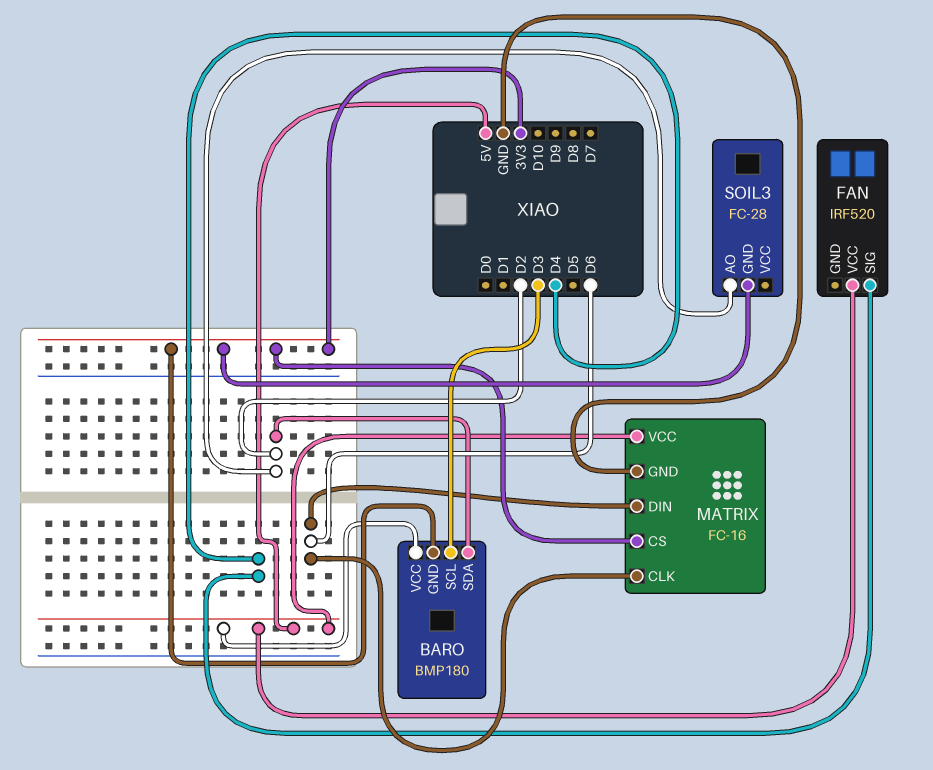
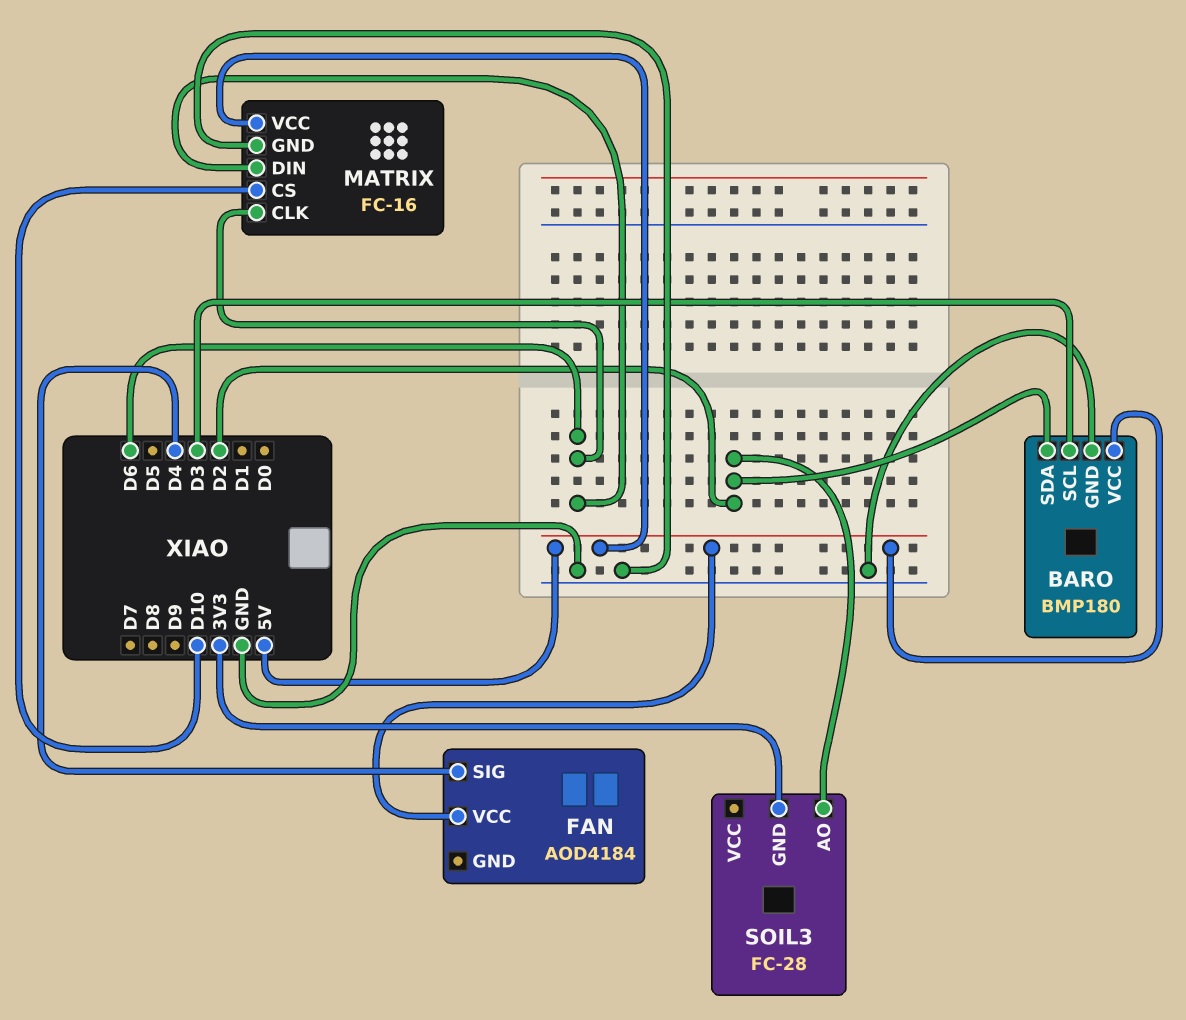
BARO pin GND: 3V3 -> GND
FAN: IRF520 -> AOD4184
MATRIX pin CS: 3V3 -> D10

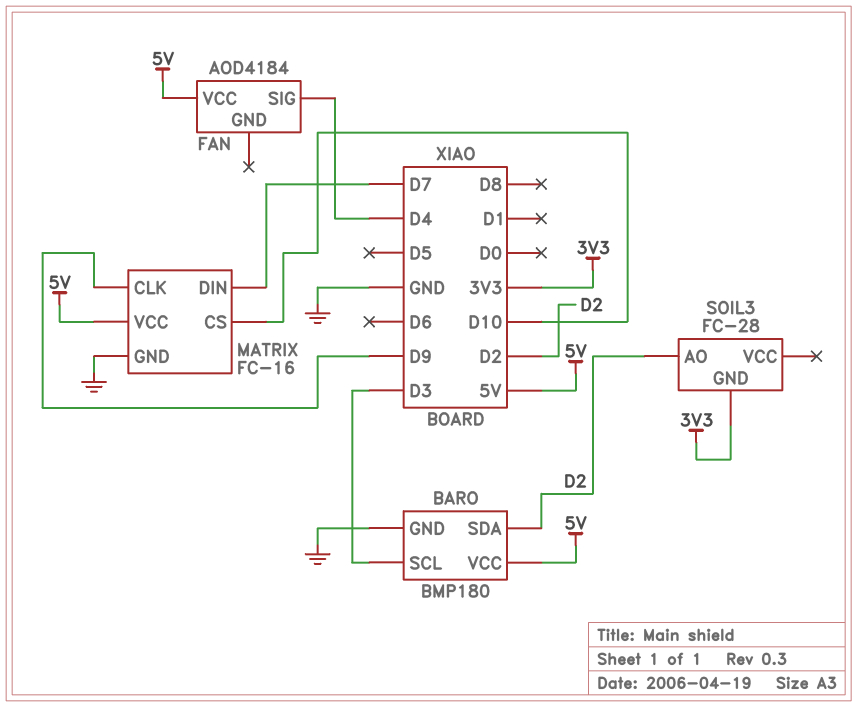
MATRIX pin CLK: D6 -> D9
MATRIX pin DIN: D6 -> D7

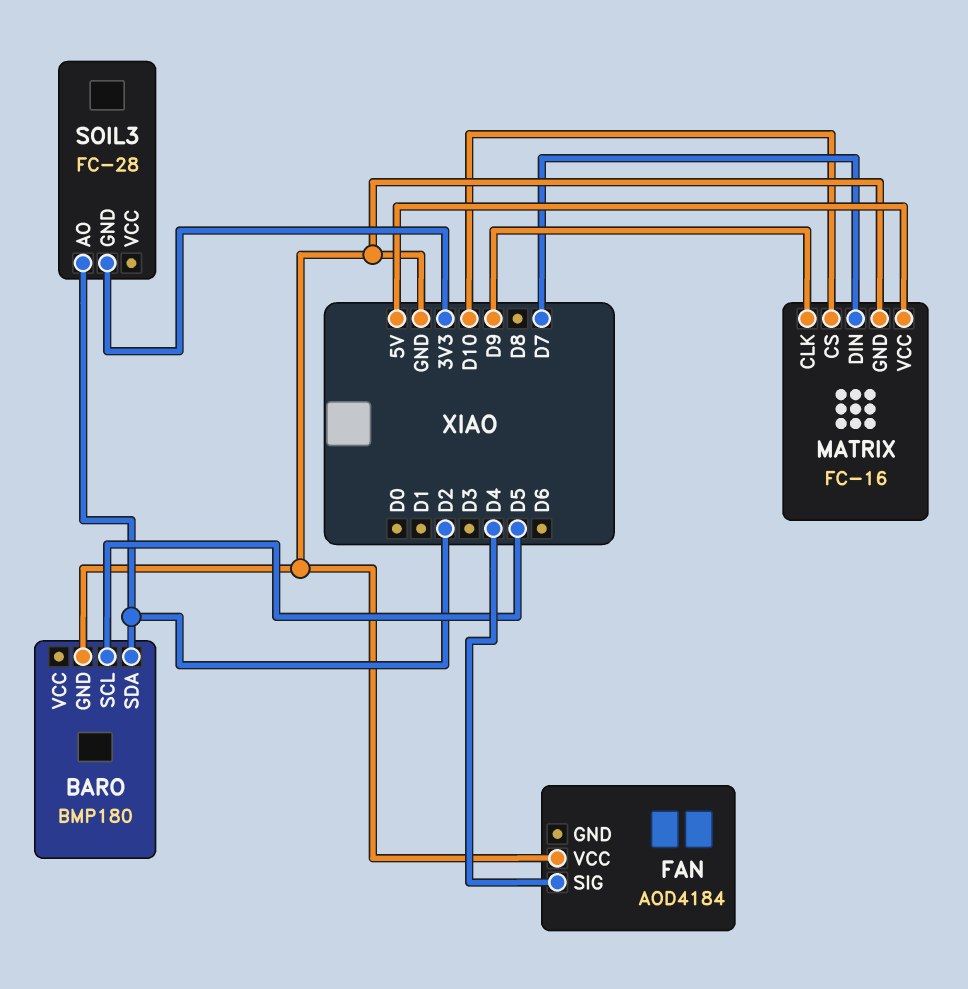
BARO pin SCL: D3 -> D5
BARO pin VCC: 5V -> none
FAN pin VCC: 5V -> GND

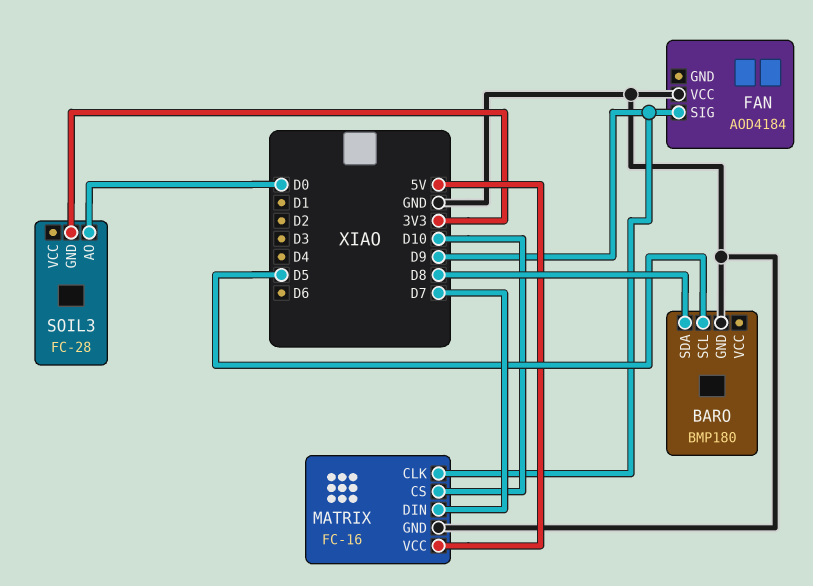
BARO pin SDA: D2 -> D8
FAN pin SIG: D4 -> D9
SOIL3 pin AO: D2 -> D0

